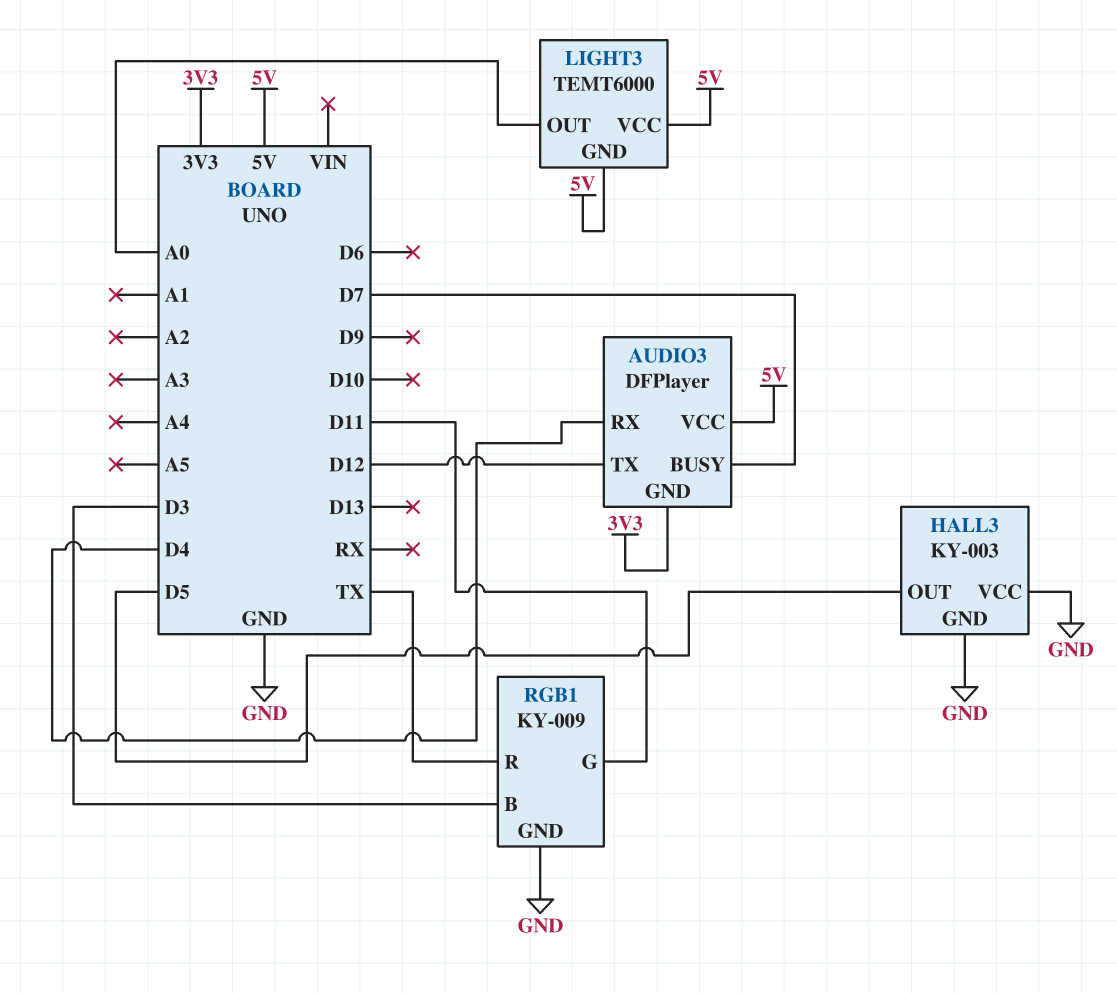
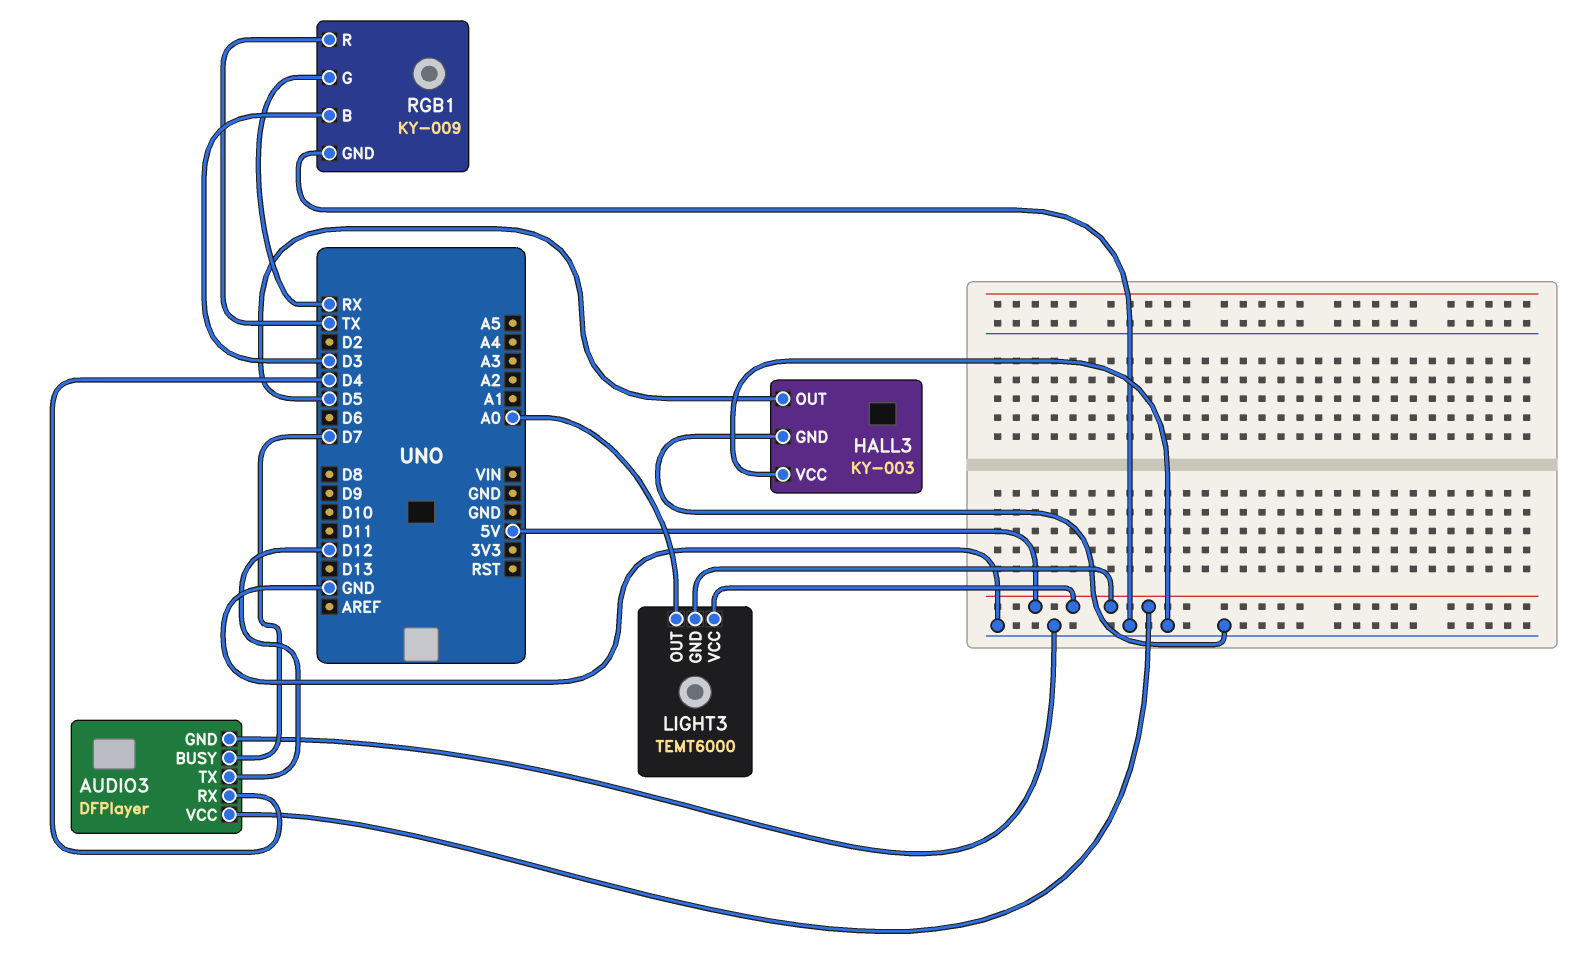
AUDIO3 pin GND: 3V3 -> GND
RGB1 pin G: D11 -> RX

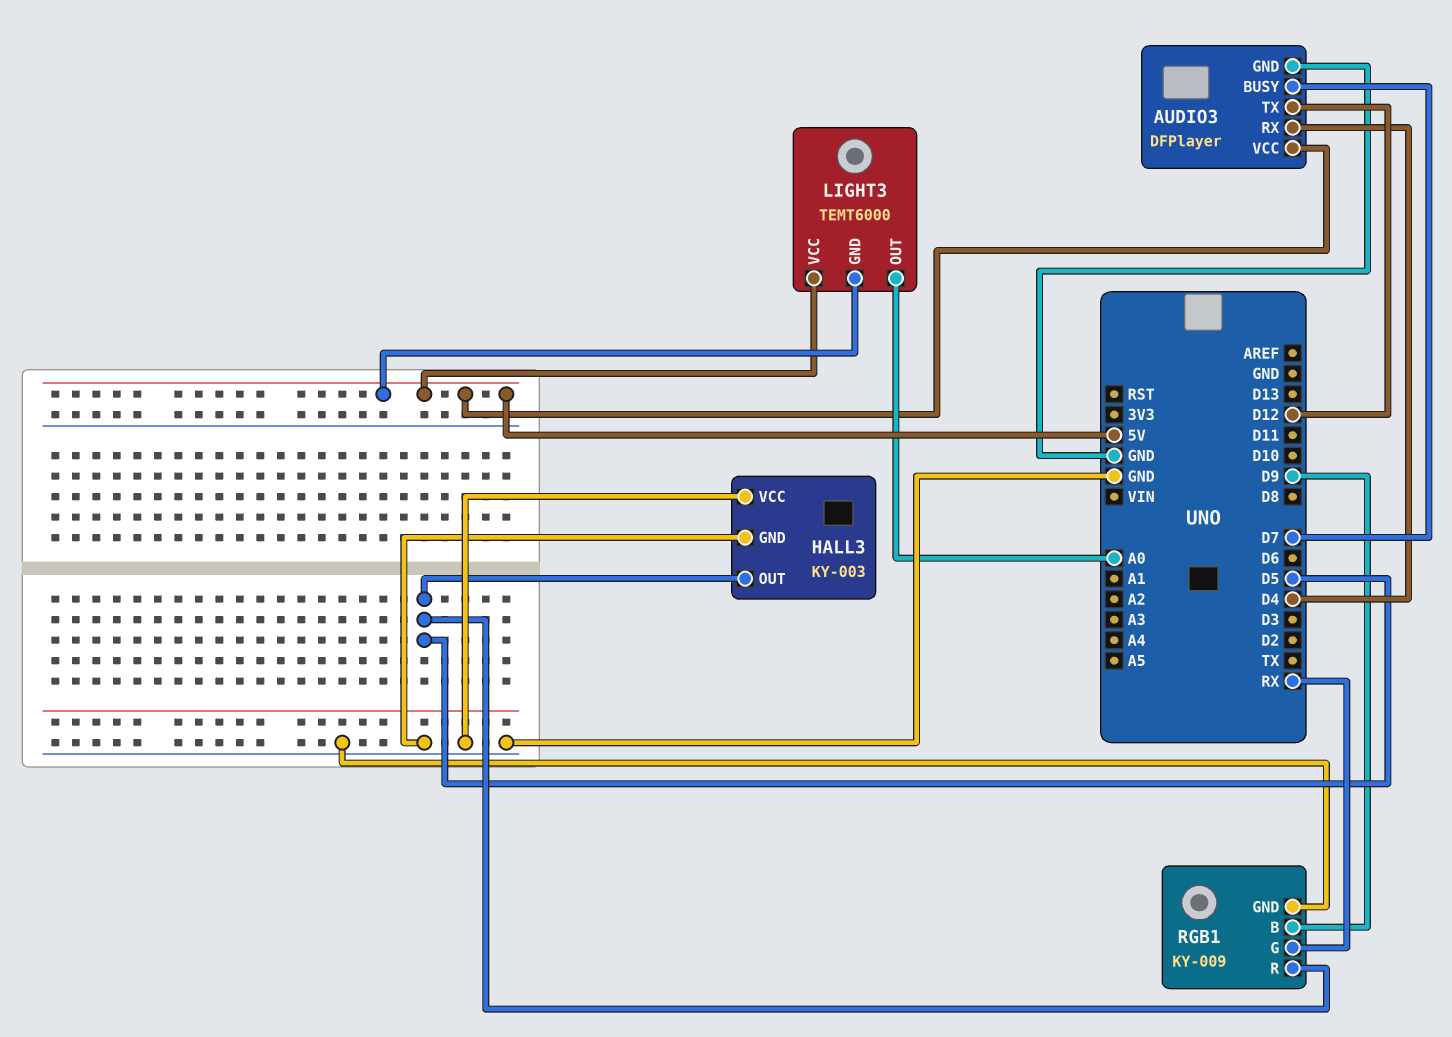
RGB1 pin B: D3 -> D9
RGB1 pin R: TX -> D5

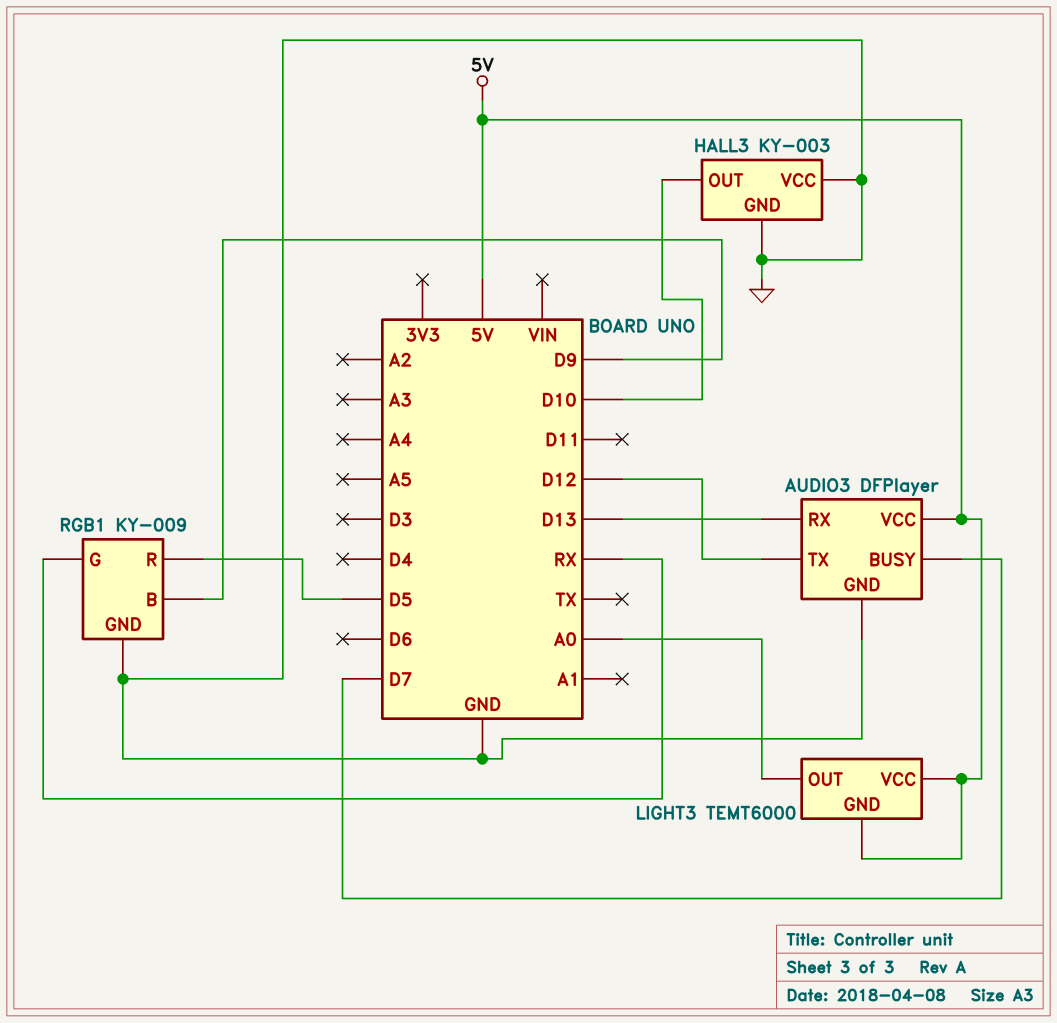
AUDIO3 pin RX: D4 -> D13
HALL3 pin OUT: D5 -> D10

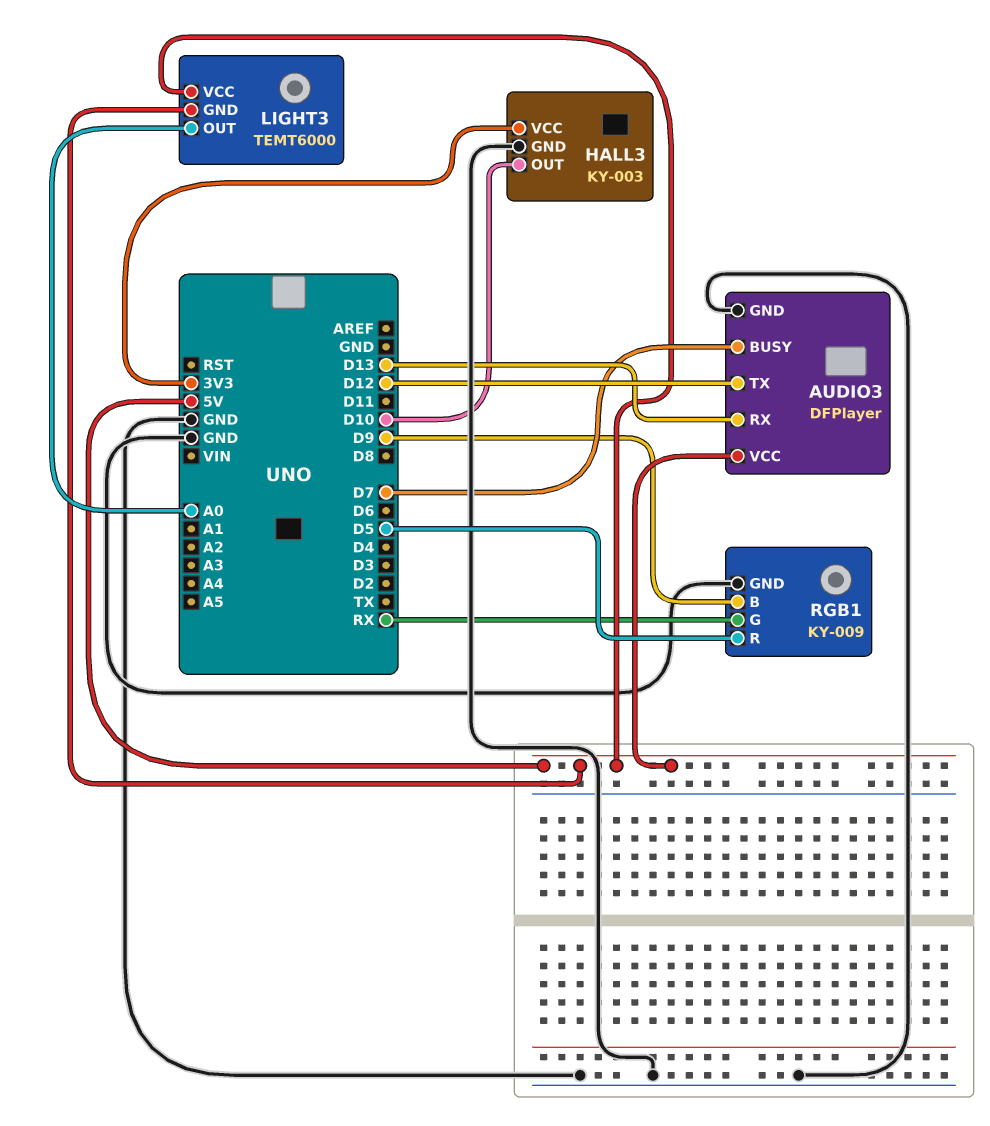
HALL3 pin VCC: GND -> 3V3

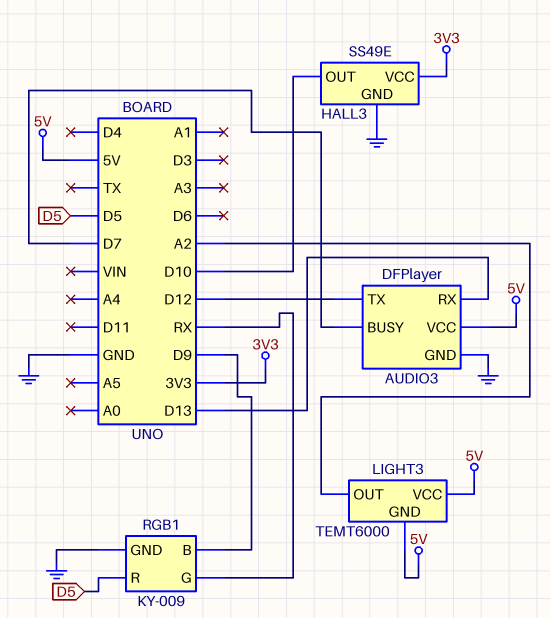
HALL3: KY-003 -> SS49E
LIGHT3 pin OUT: A0 -> A2

